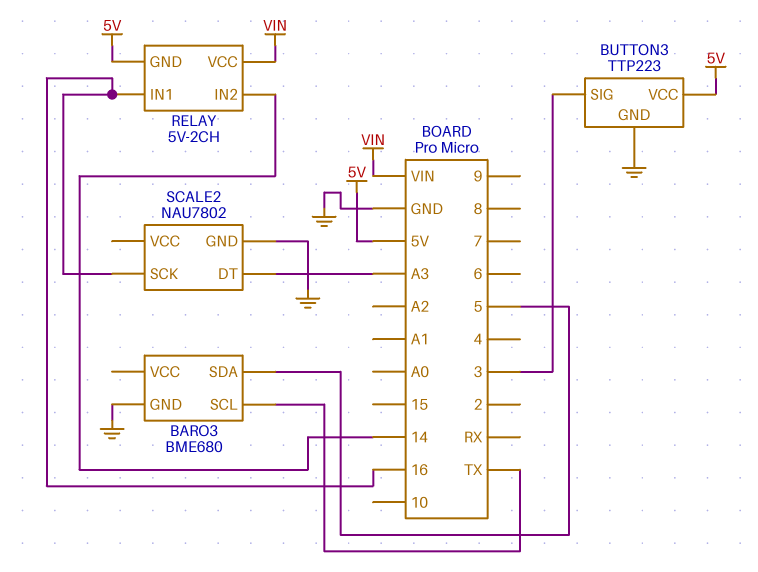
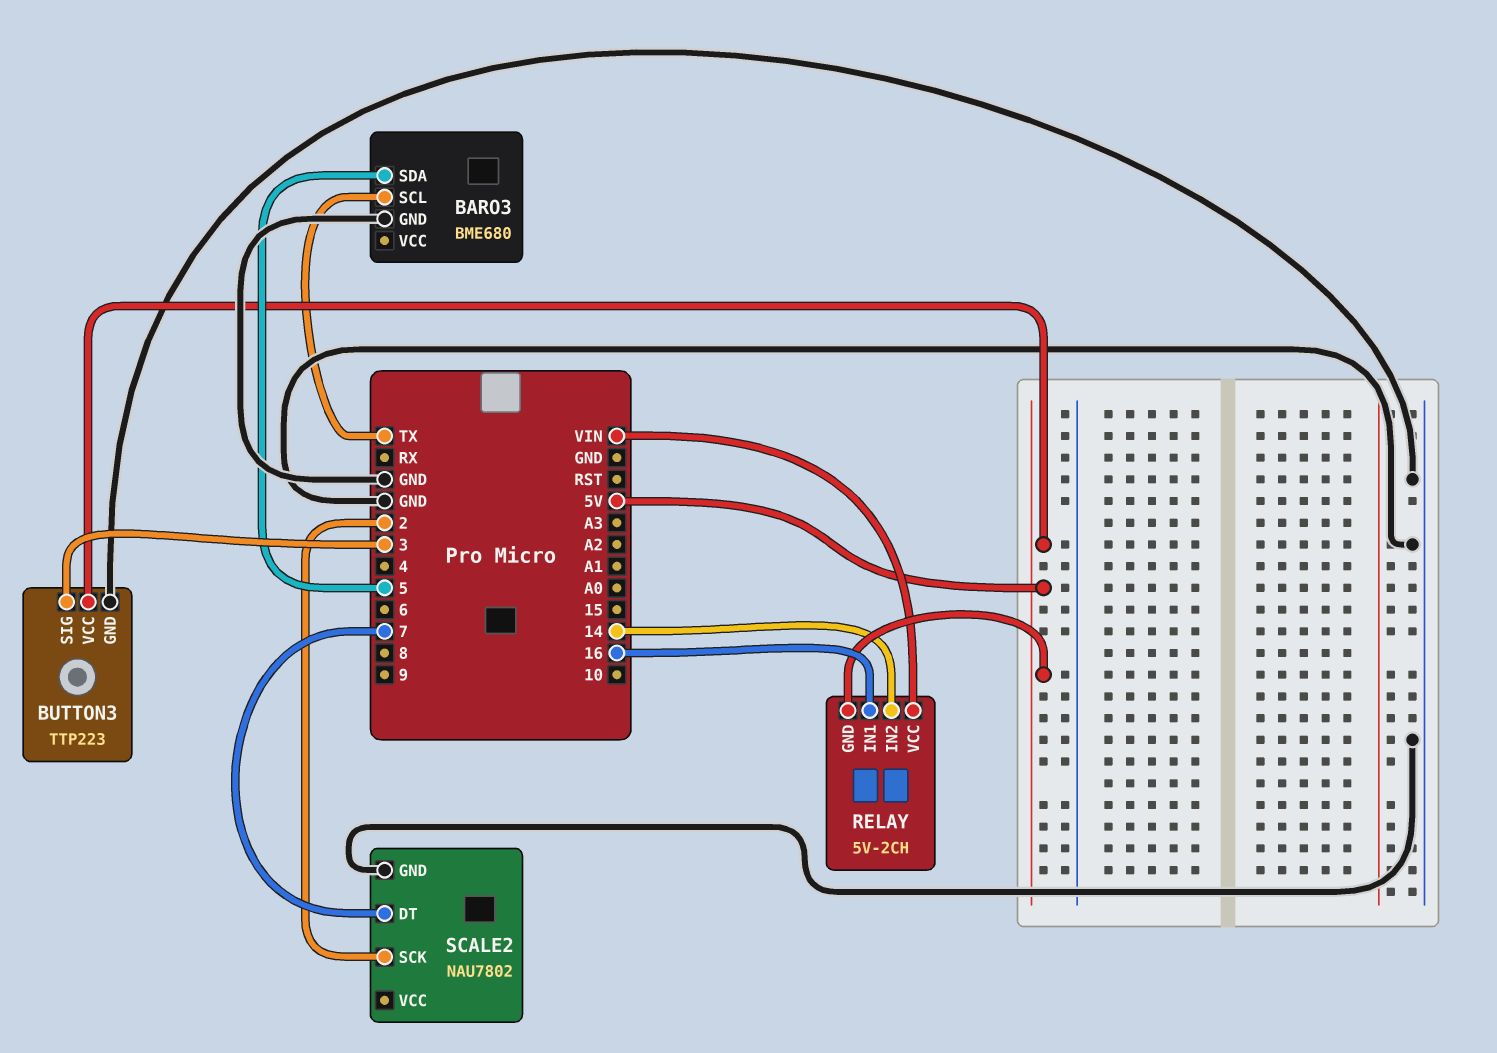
SCALE2 pin DT: A3 -> 7
SCALE2 pin SCK: 16 -> 2

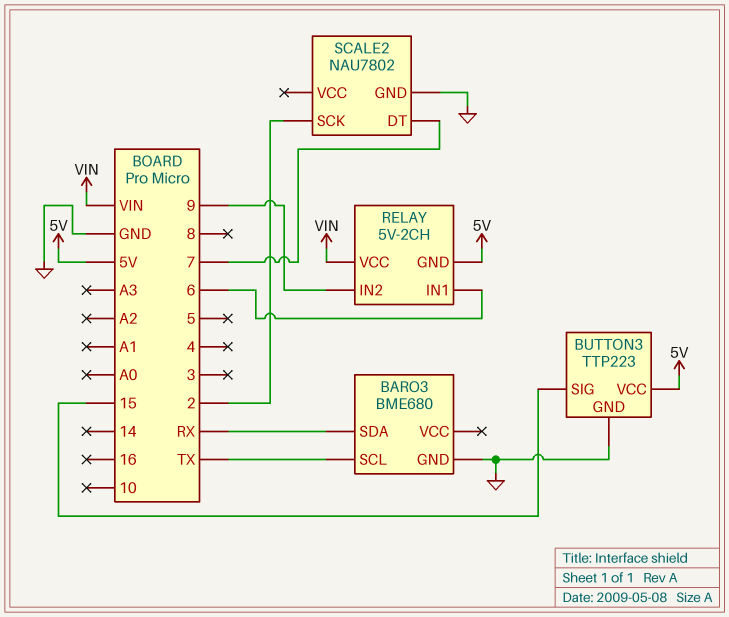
BARO3 pin SDA: 5 -> RX
BUTTON3 pin SIG: 3 -> 15
RELAY pin IN1: 16 -> 6
RELAY pin IN2: 14 -> 9

